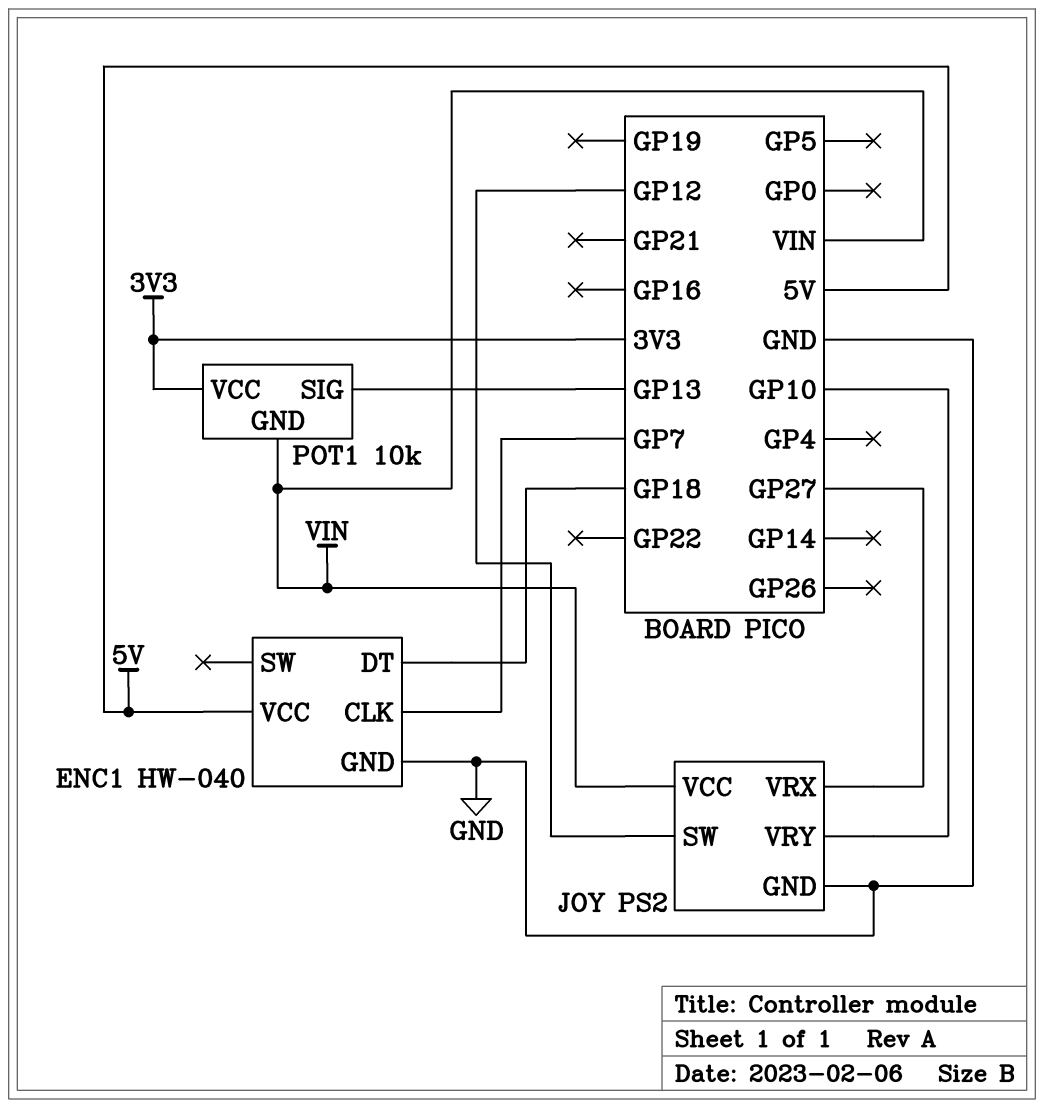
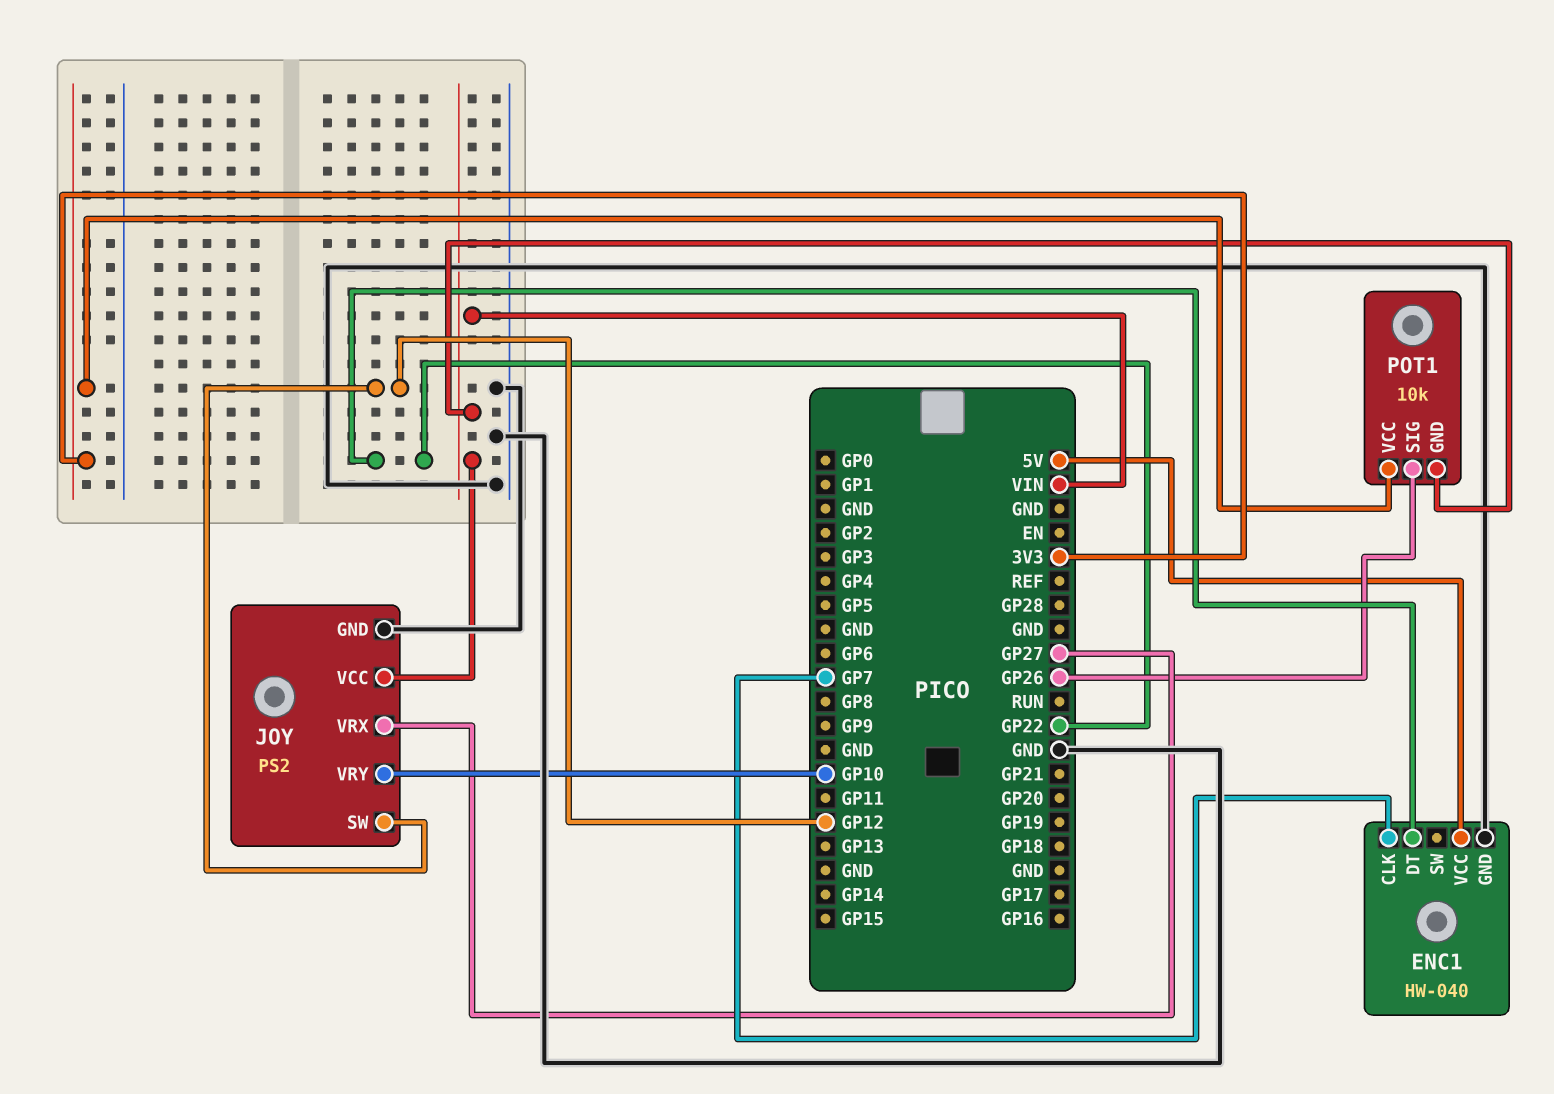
ENC1 pin DT: GP18 -> GP22
POT1 pin SIG: GP13 -> GP26

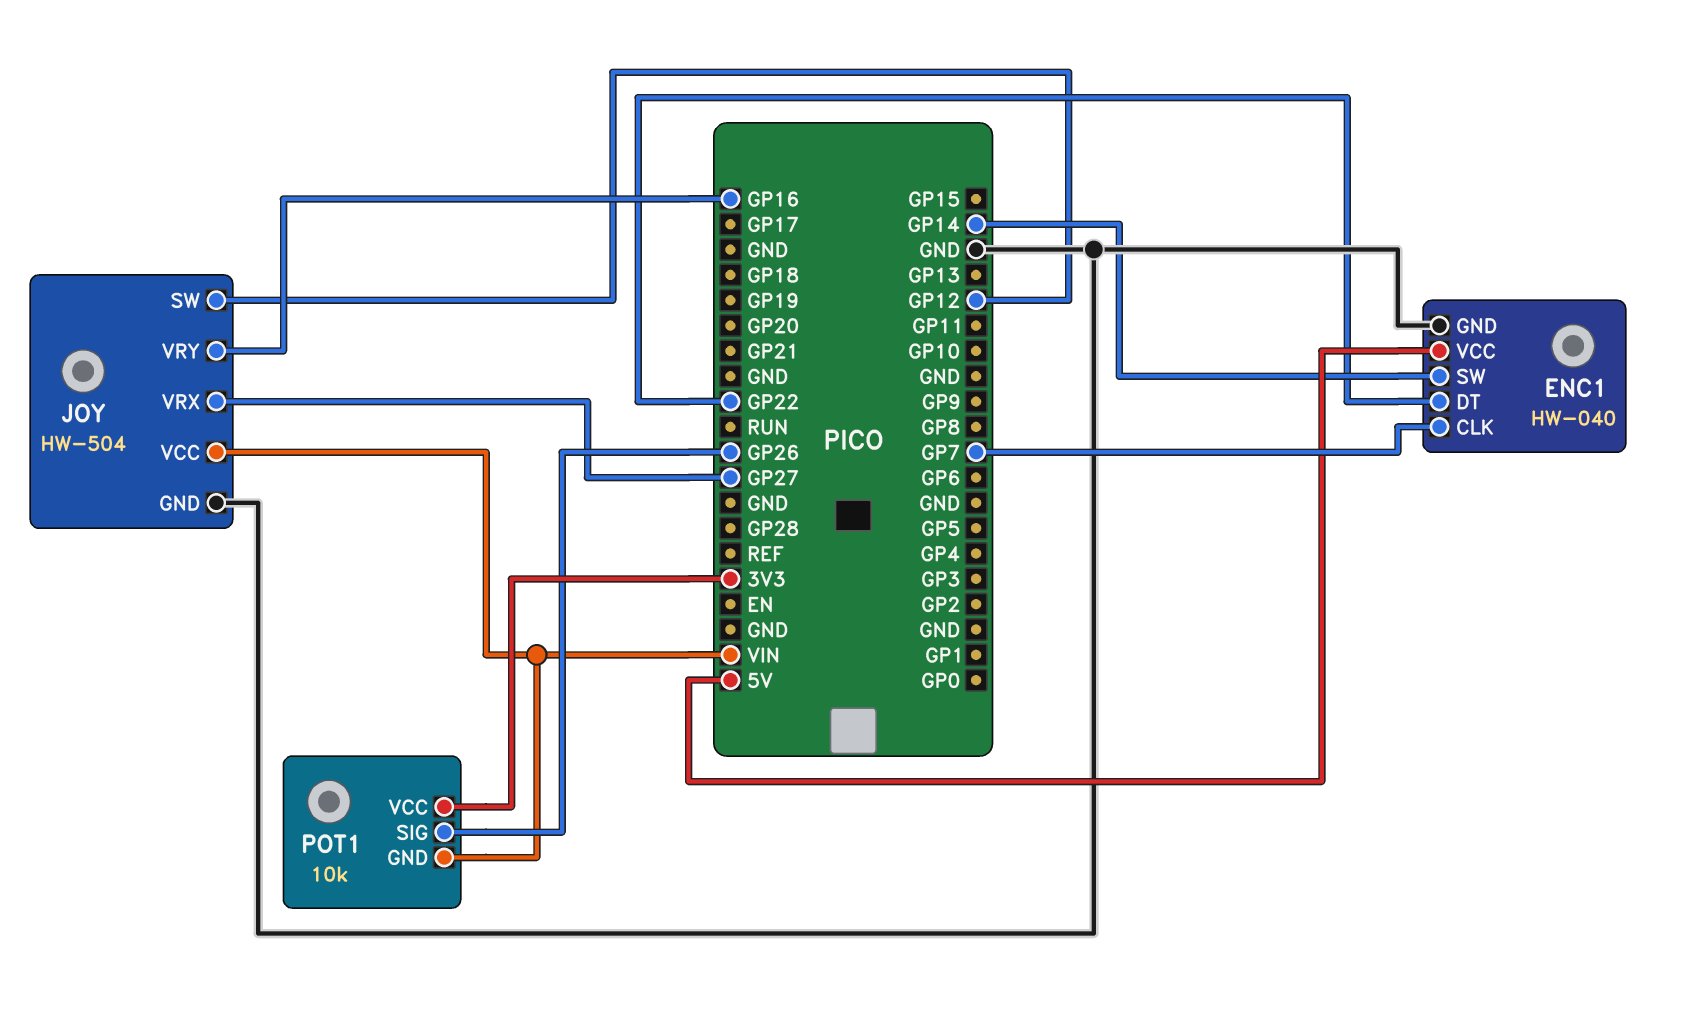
ENC1 pin SW: none -> GP14
JOY: PS2 -> HW-504
JOY pin VRY: GP10 -> GP16

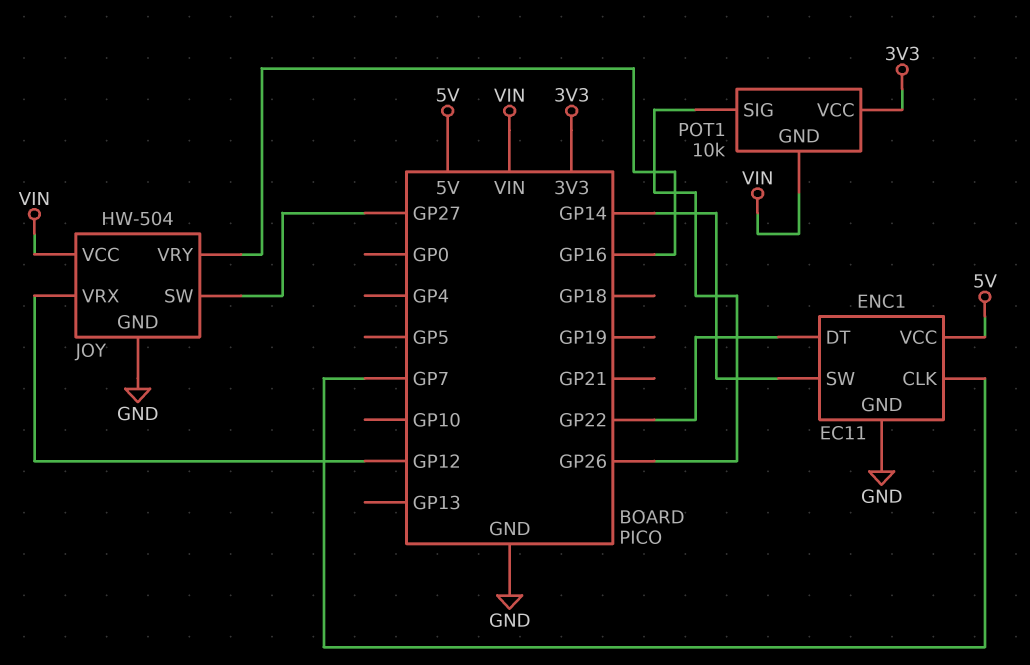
ENC1: HW-040 -> EC11
JOY pin SW: GP12 -> GP27
JOY pin VRX: GP27 -> GP12

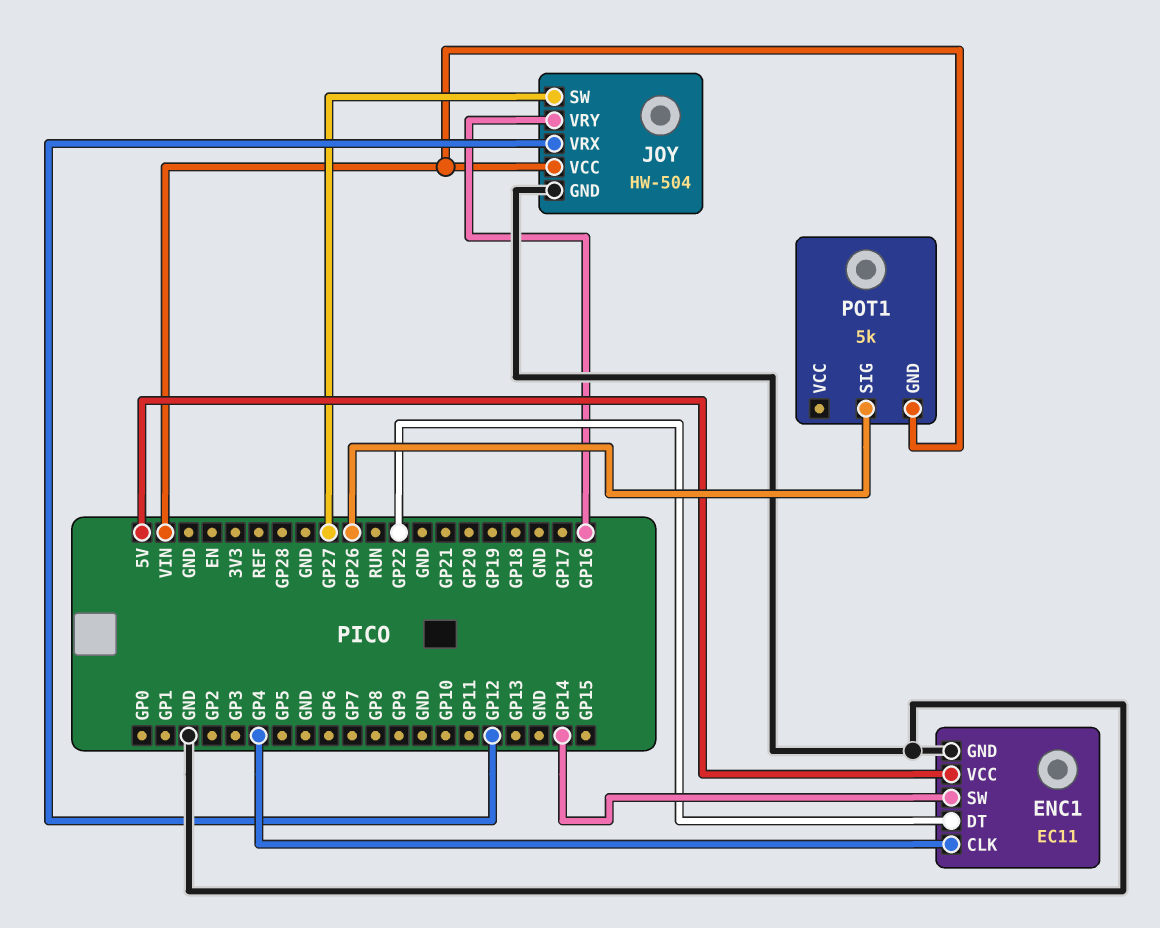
ENC1 pin CLK: GP7 -> GP4
POT1: 10k -> 5k
POT1 pin VCC: 3V3 -> none

